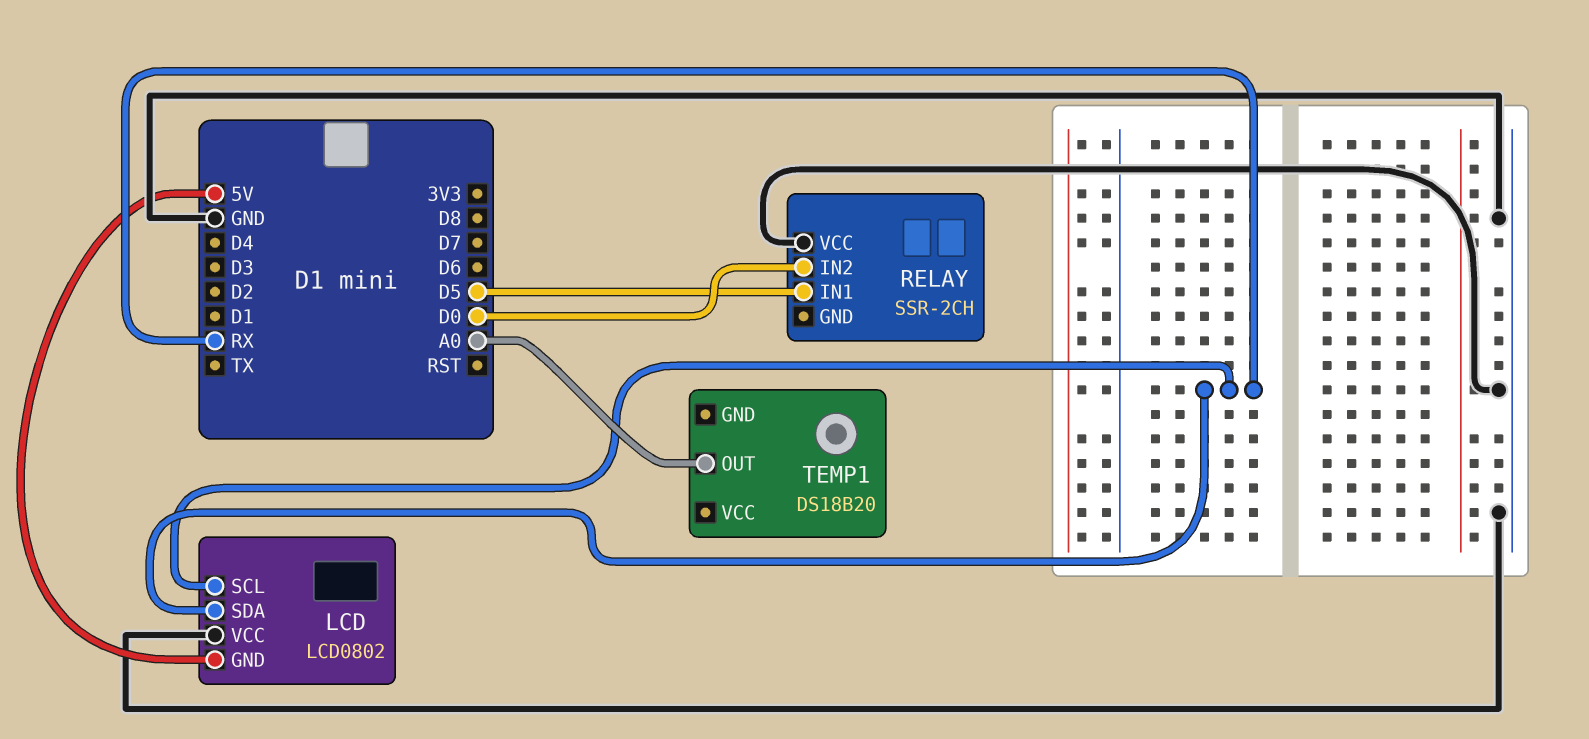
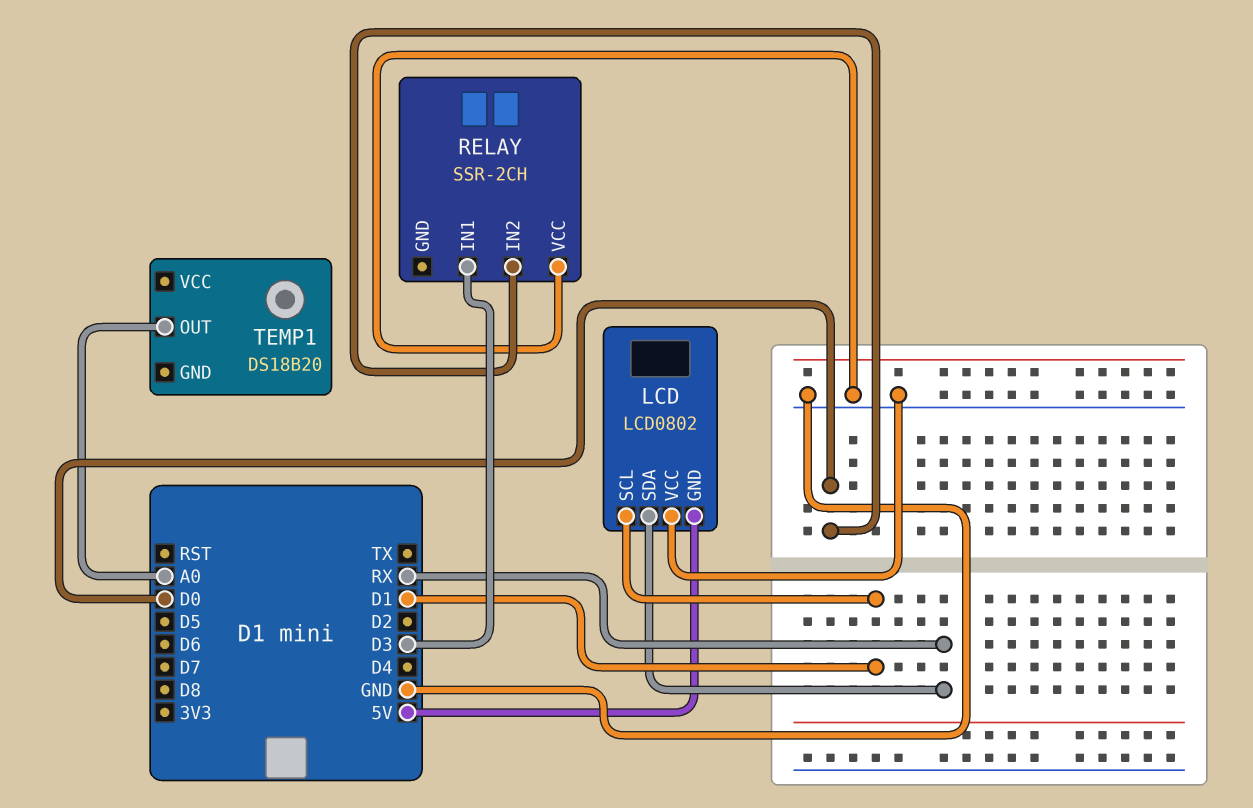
LCD pin SCL: RX -> D1
RELAY pin IN1: D5 -> D3

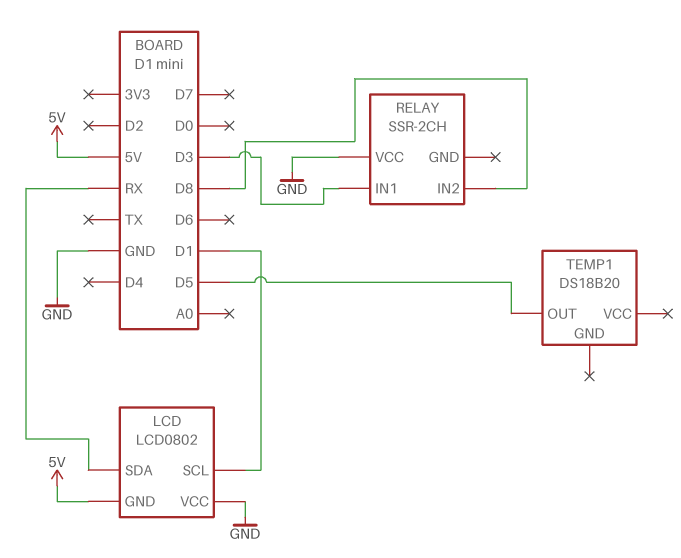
RELAY pin IN2: D0 -> D8
TEMP1 pin OUT: A0 -> D5

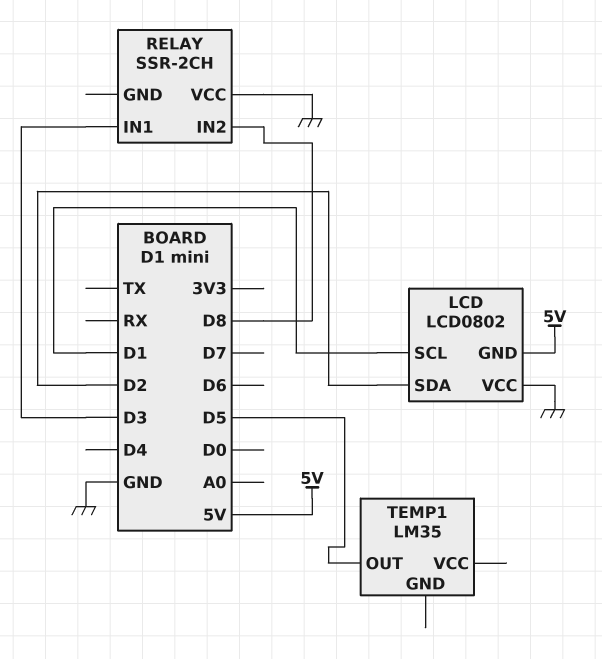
LCD pin SDA: RX -> D2
TEMP1: DS18B20 -> LM35

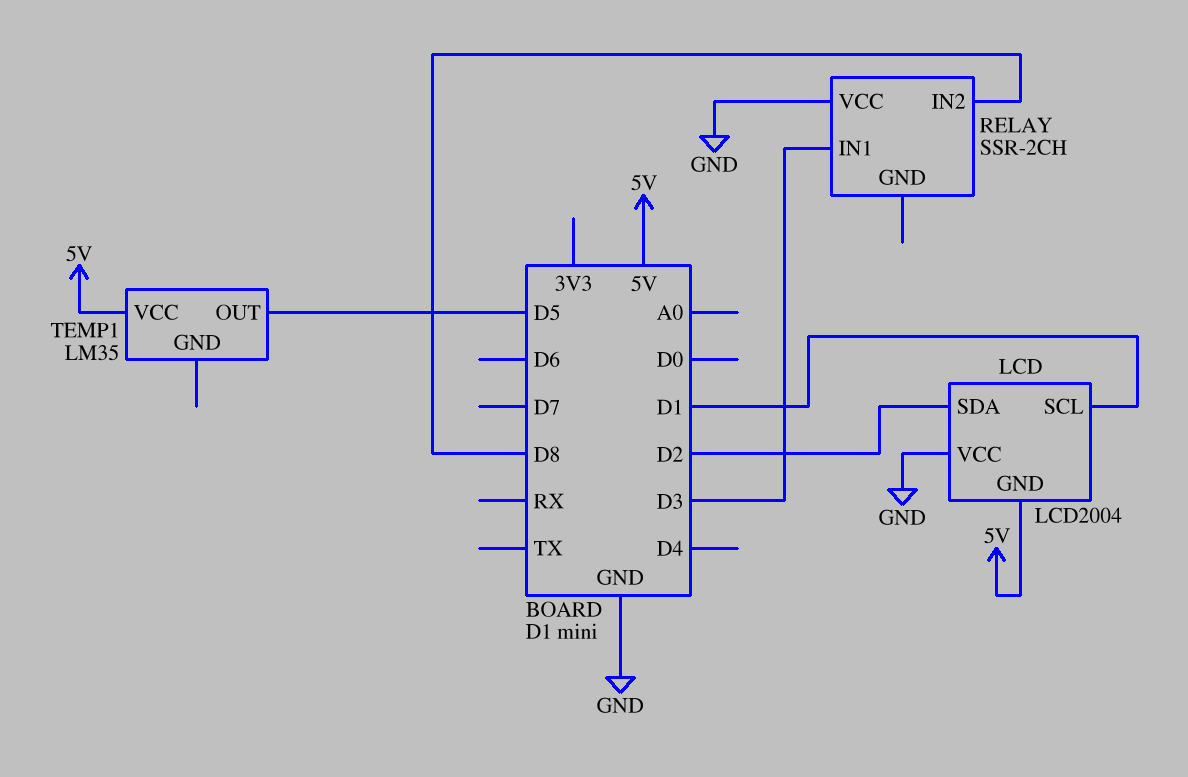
LCD: LCD0802 -> LCD2004
TEMP1 pin VCC: none -> 5V

